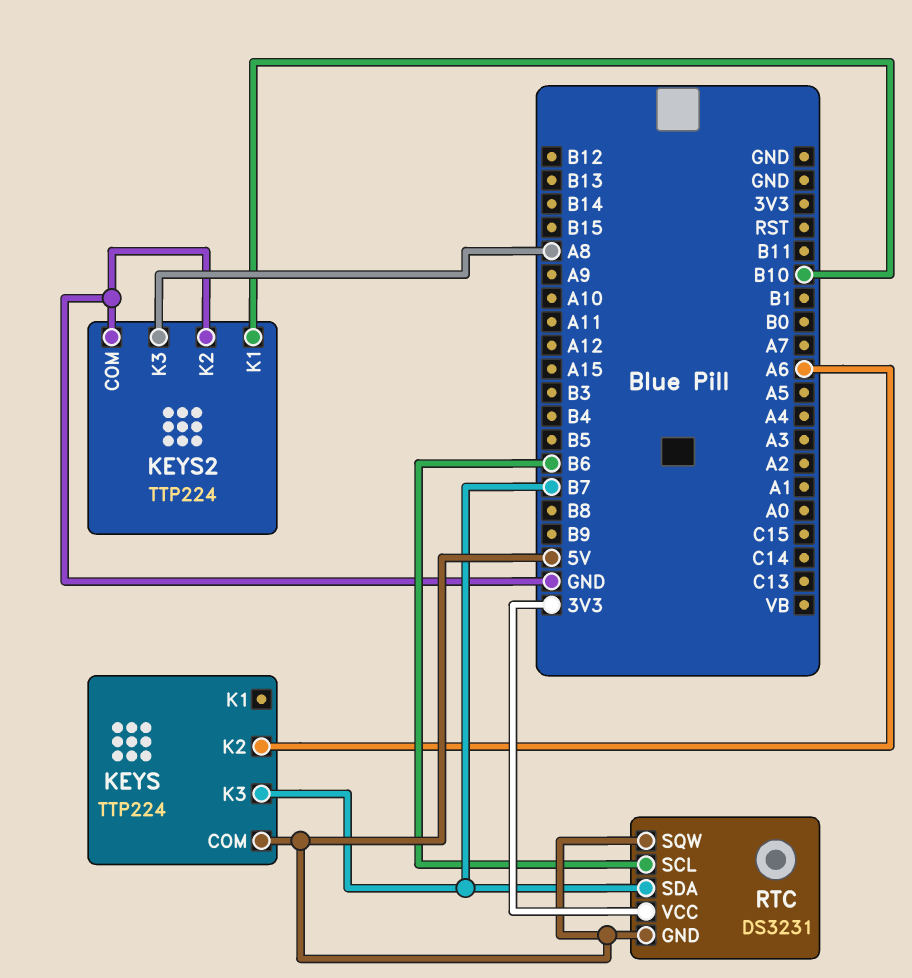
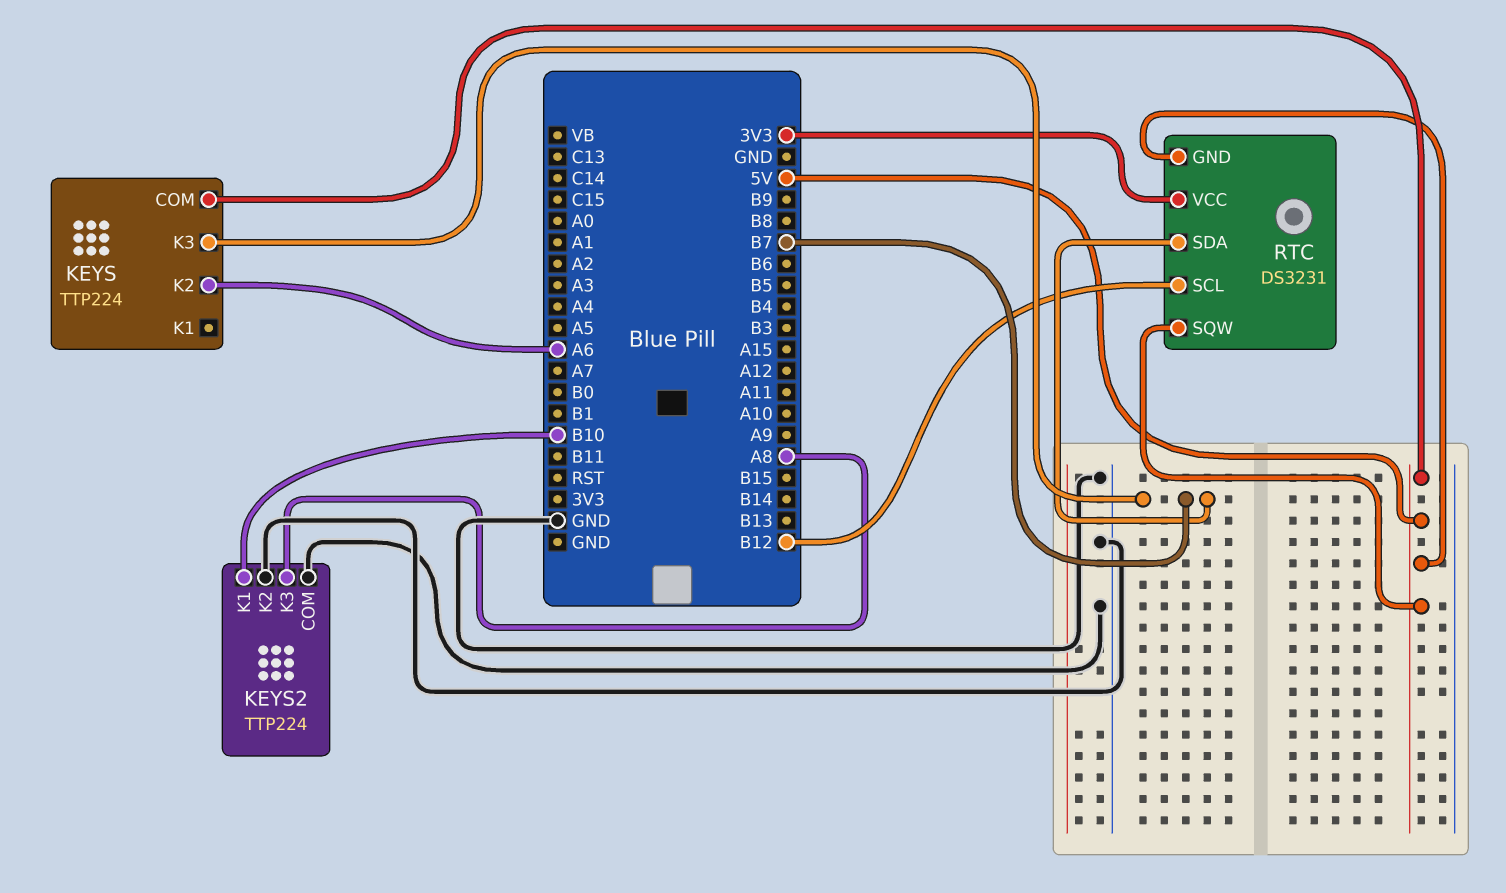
RTC pin SCL: B6 -> B12

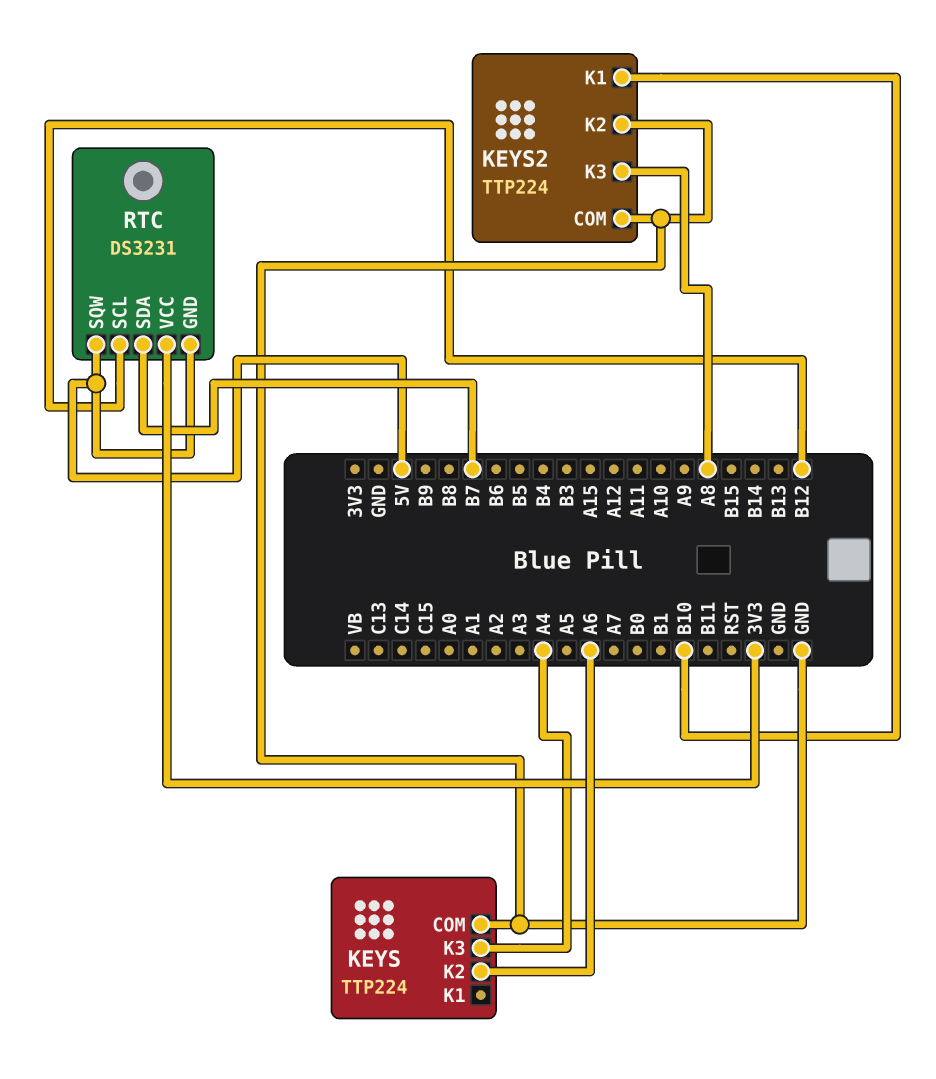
KEYS pin COM: 5V -> GND
KEYS pin K3: B7 -> A4

